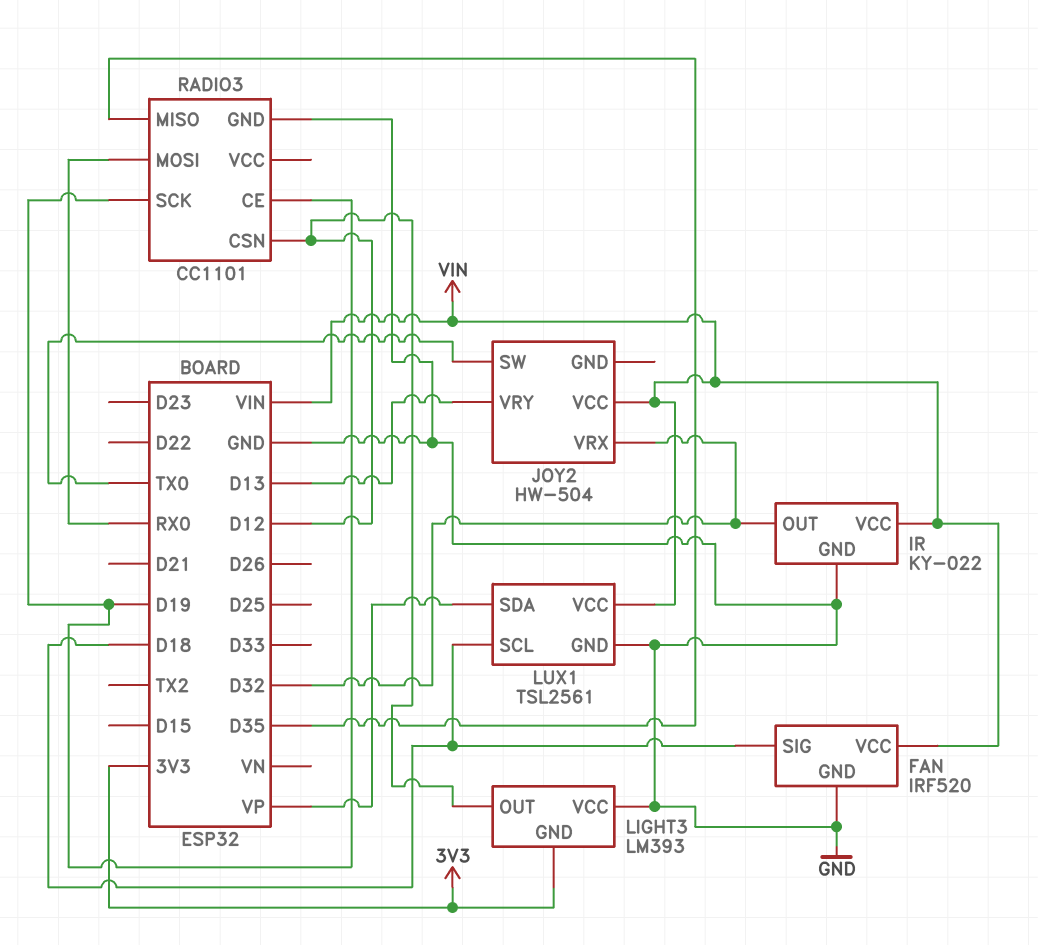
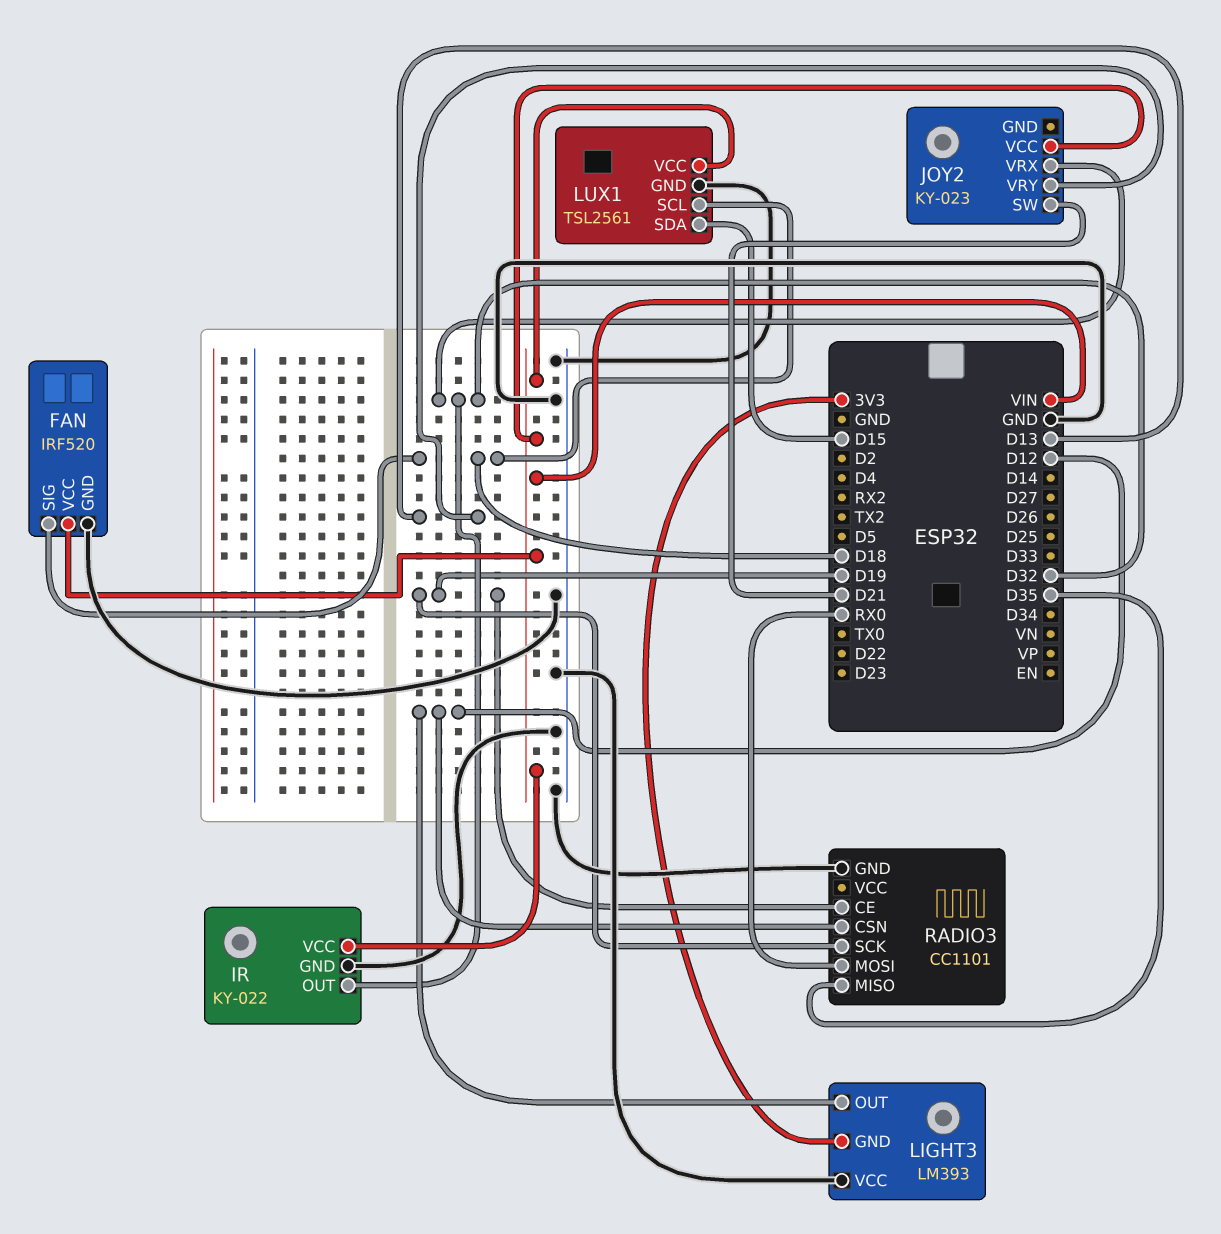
JOY2: HW-504 -> KY-023
JOY2 pin SW: TX0 -> D21
LUX1 pin SDA: VP -> D15

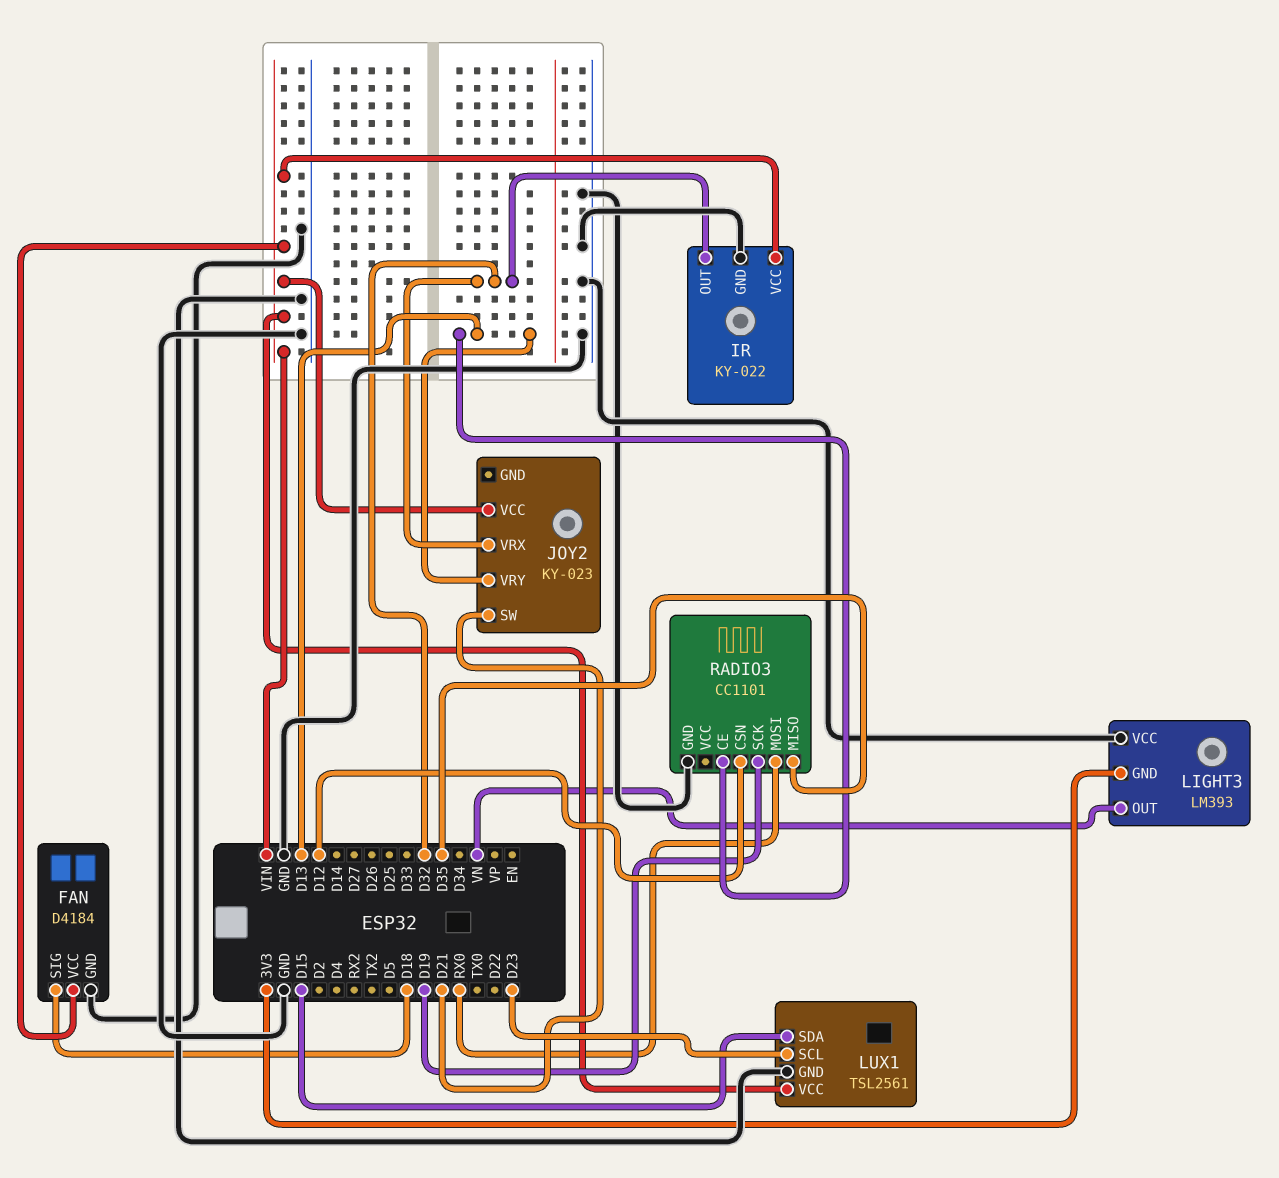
FAN: IRF520 -> D4184
LIGHT3 pin OUT: D12 -> VN
LUX1 pin SCL: D18 -> D23
RADIO3 pin CE: D19 -> D13

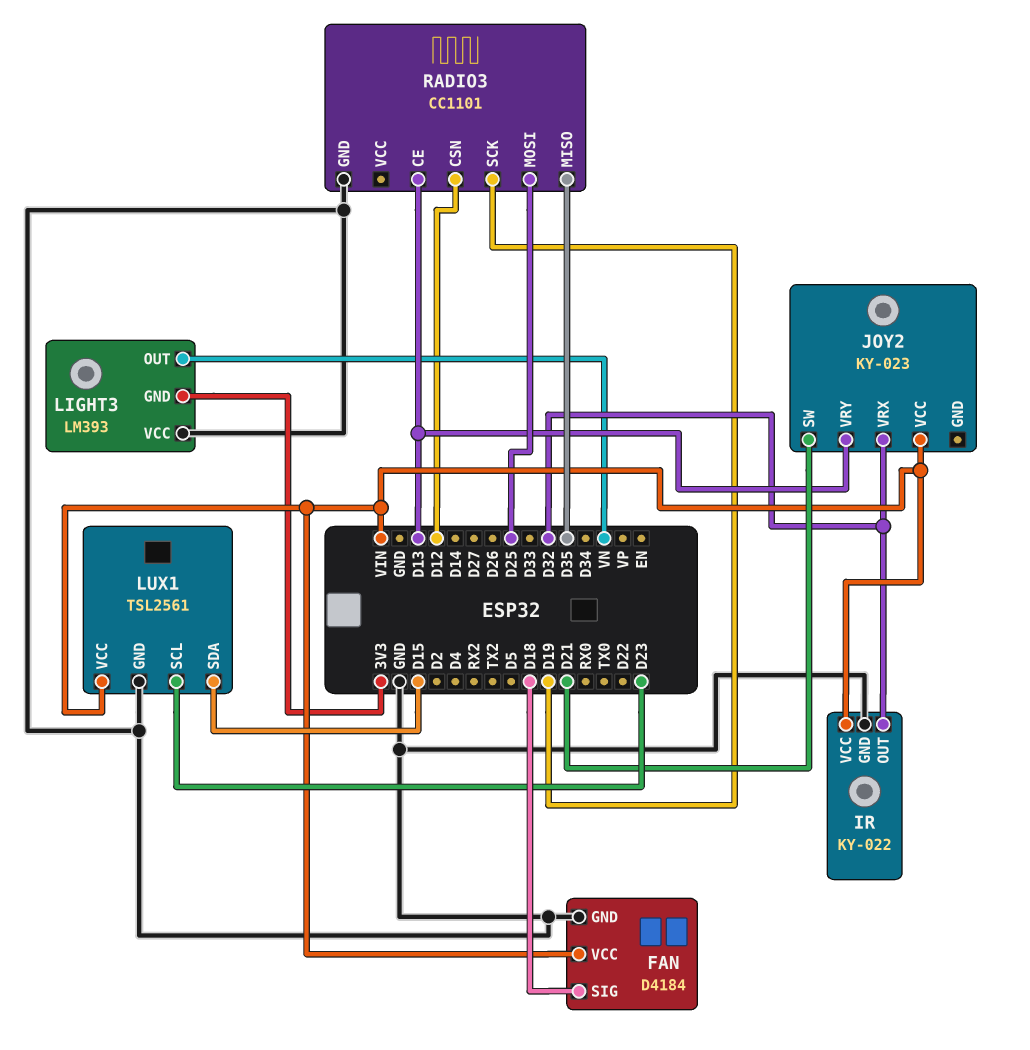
RADIO3 pin MOSI: RX0 -> D25

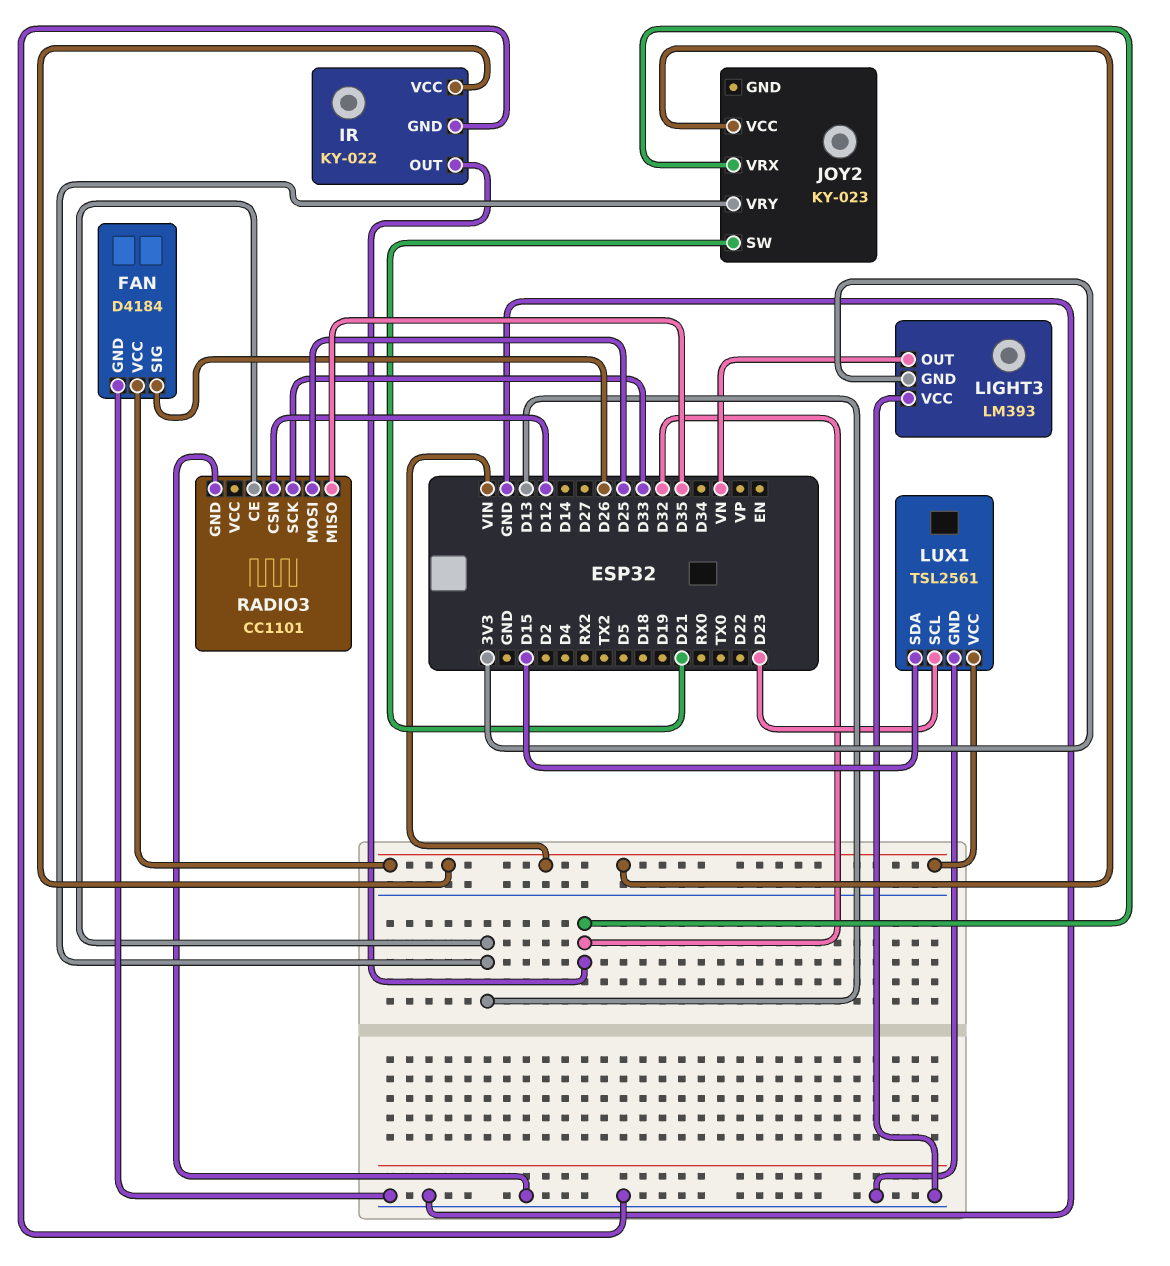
FAN pin SIG: D18 -> D26
RADIO3 pin SCK: D19 -> D33

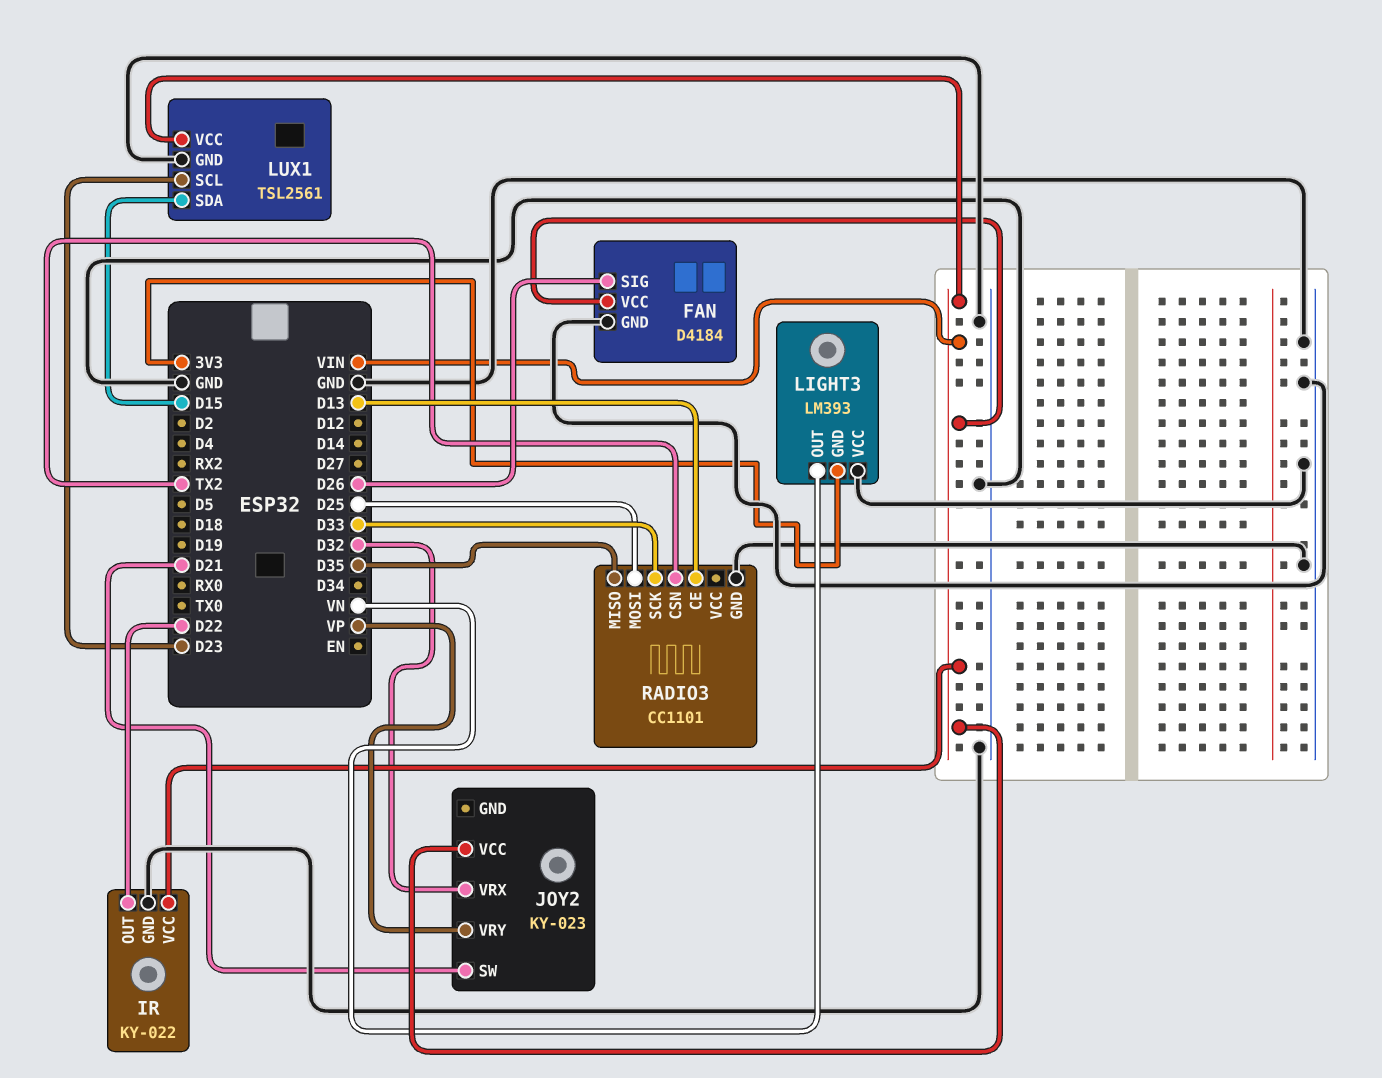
IR pin OUT: D32 -> D22
JOY2 pin VRY: D13 -> VP
RADIO3 pin CSN: D12 -> TX2

